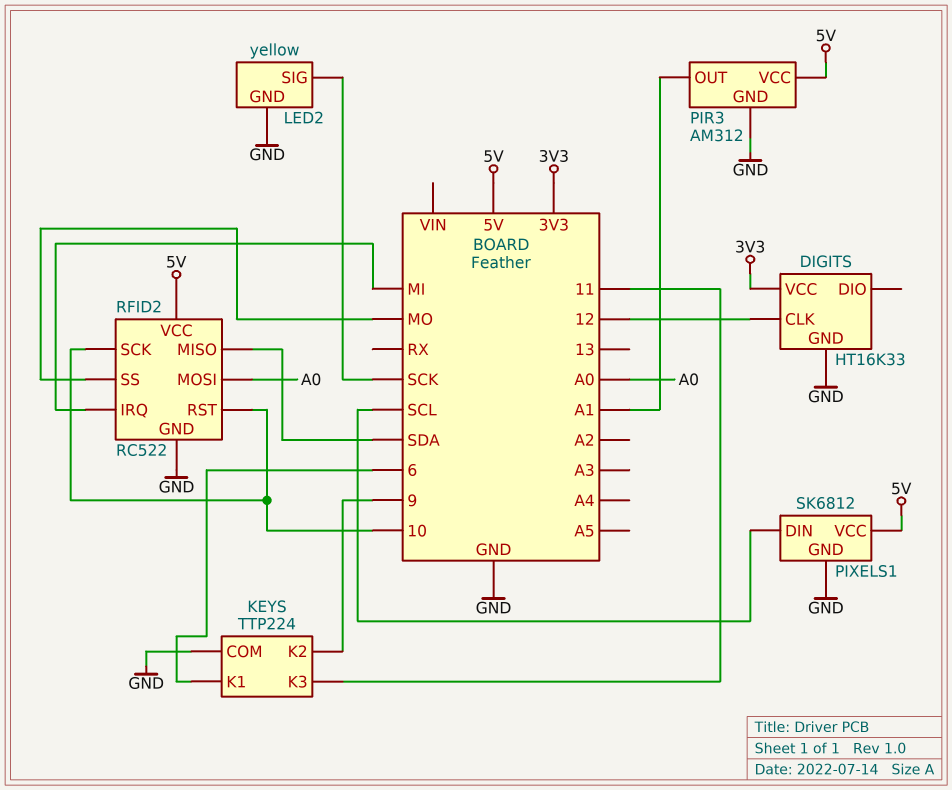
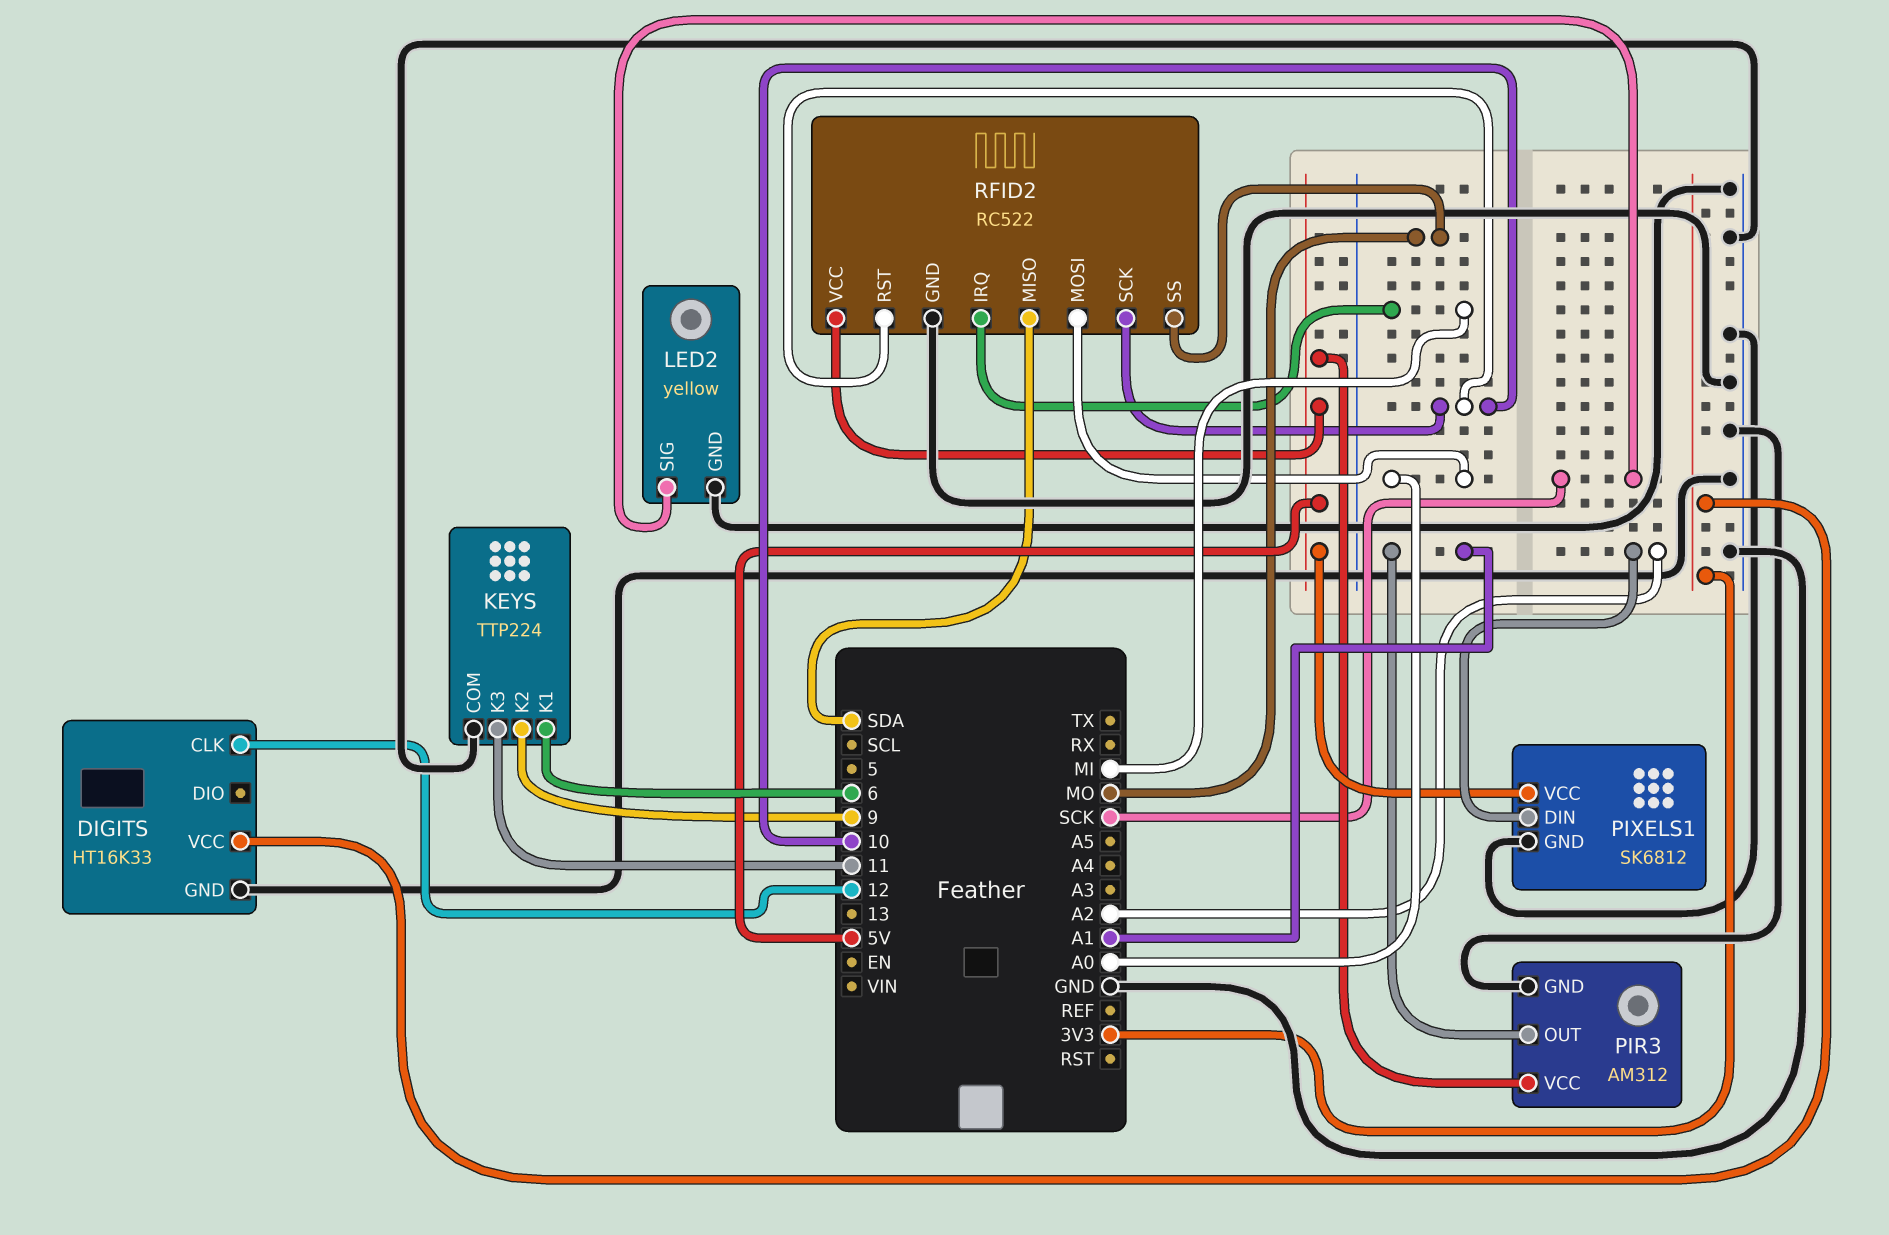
PIXELS1 pin DIN: SCL -> A2

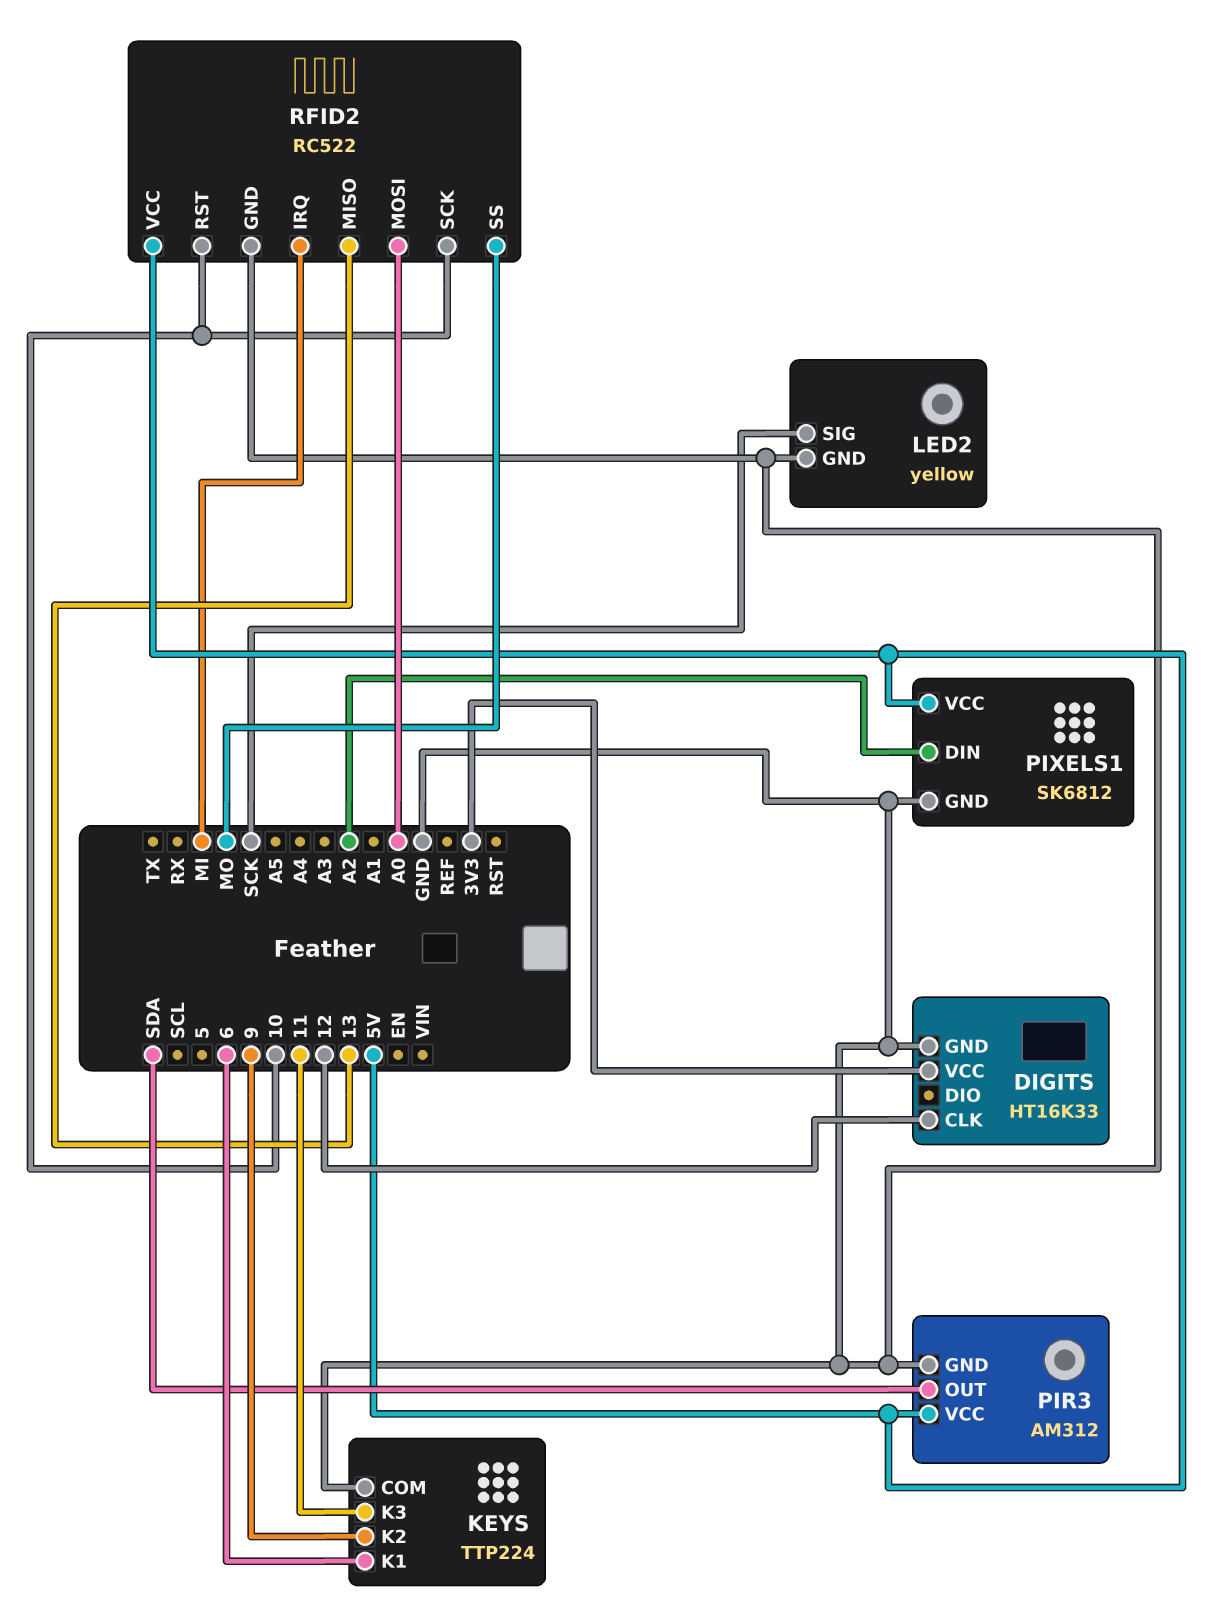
PIR3 pin OUT: A1 -> SDA
RFID2 pin MISO: SDA -> 13

